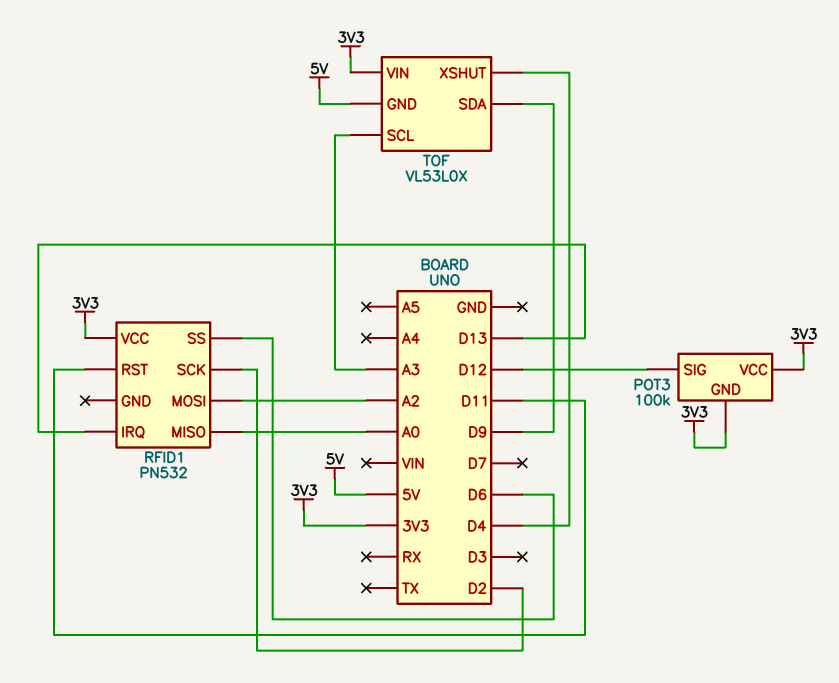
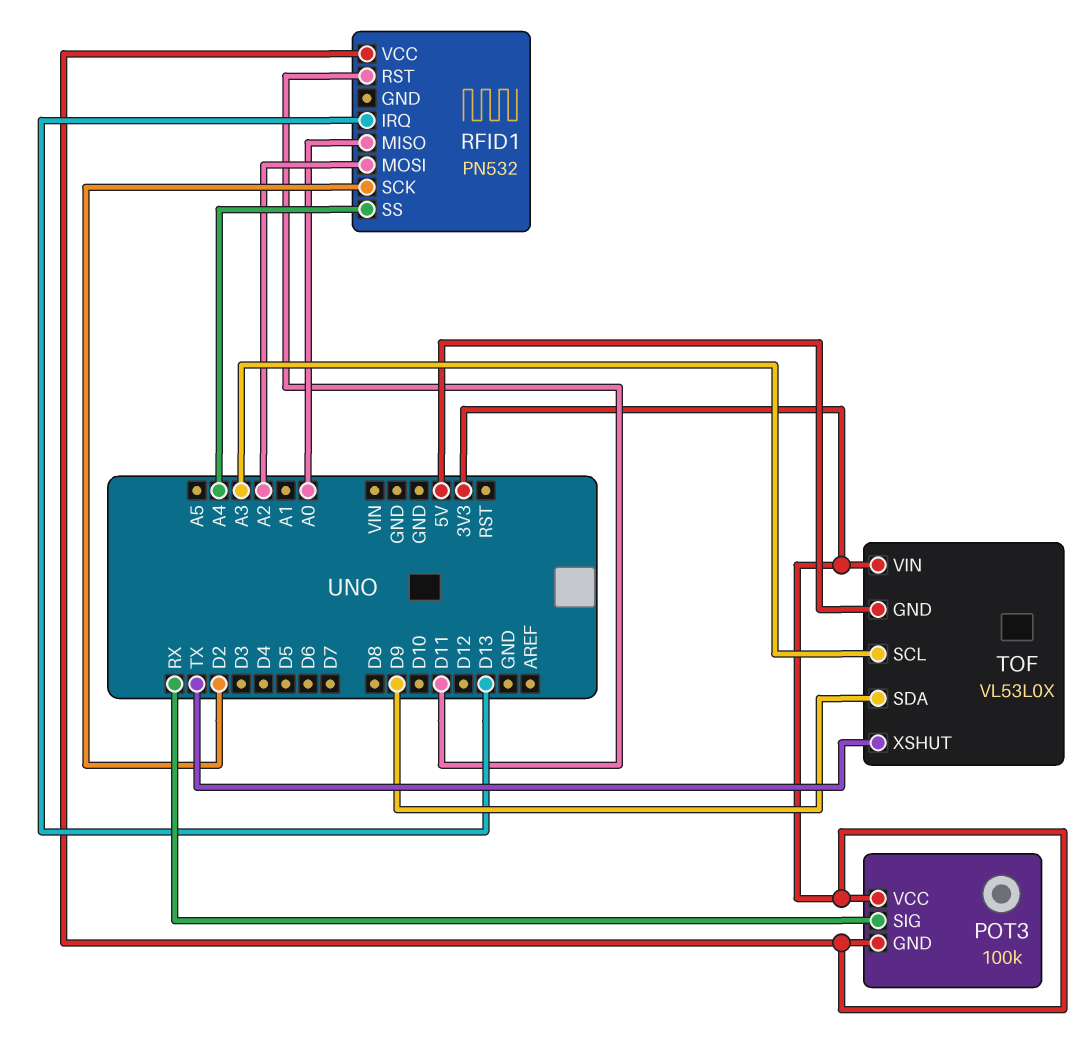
POT3 pin SIG: D12 -> RX
RFID1 pin SS: D6 -> A4
TOF pin XSHUT: D4 -> TX

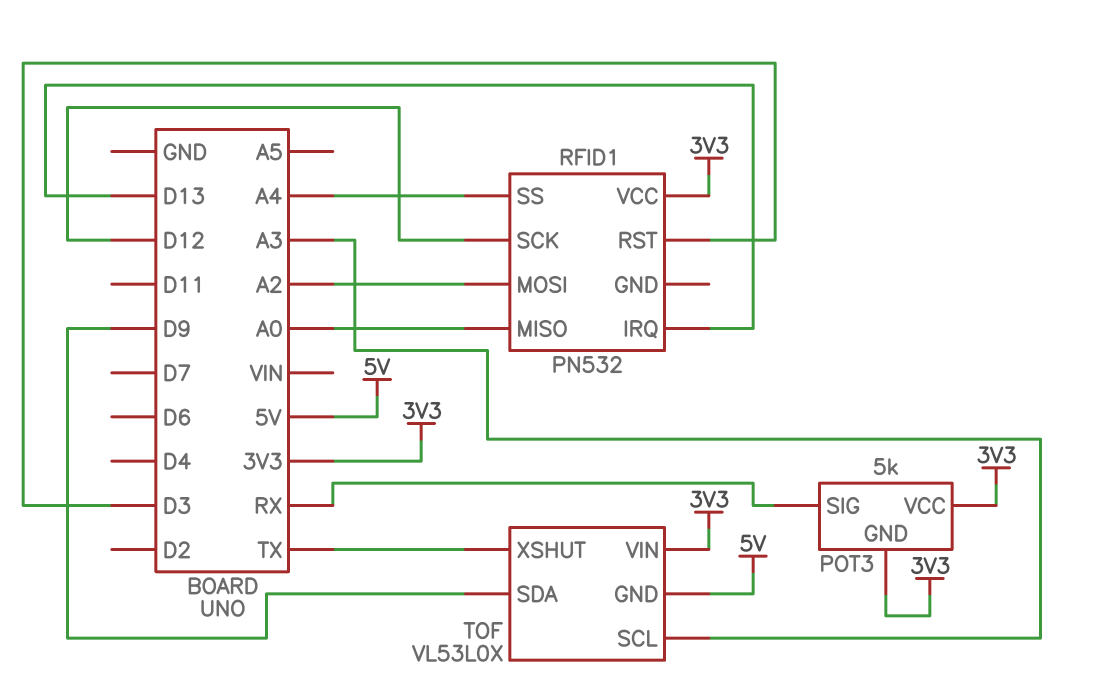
POT3: 100k -> 5k
RFID1 pin RST: D11 -> D3
RFID1 pin SCK: D2 -> D12

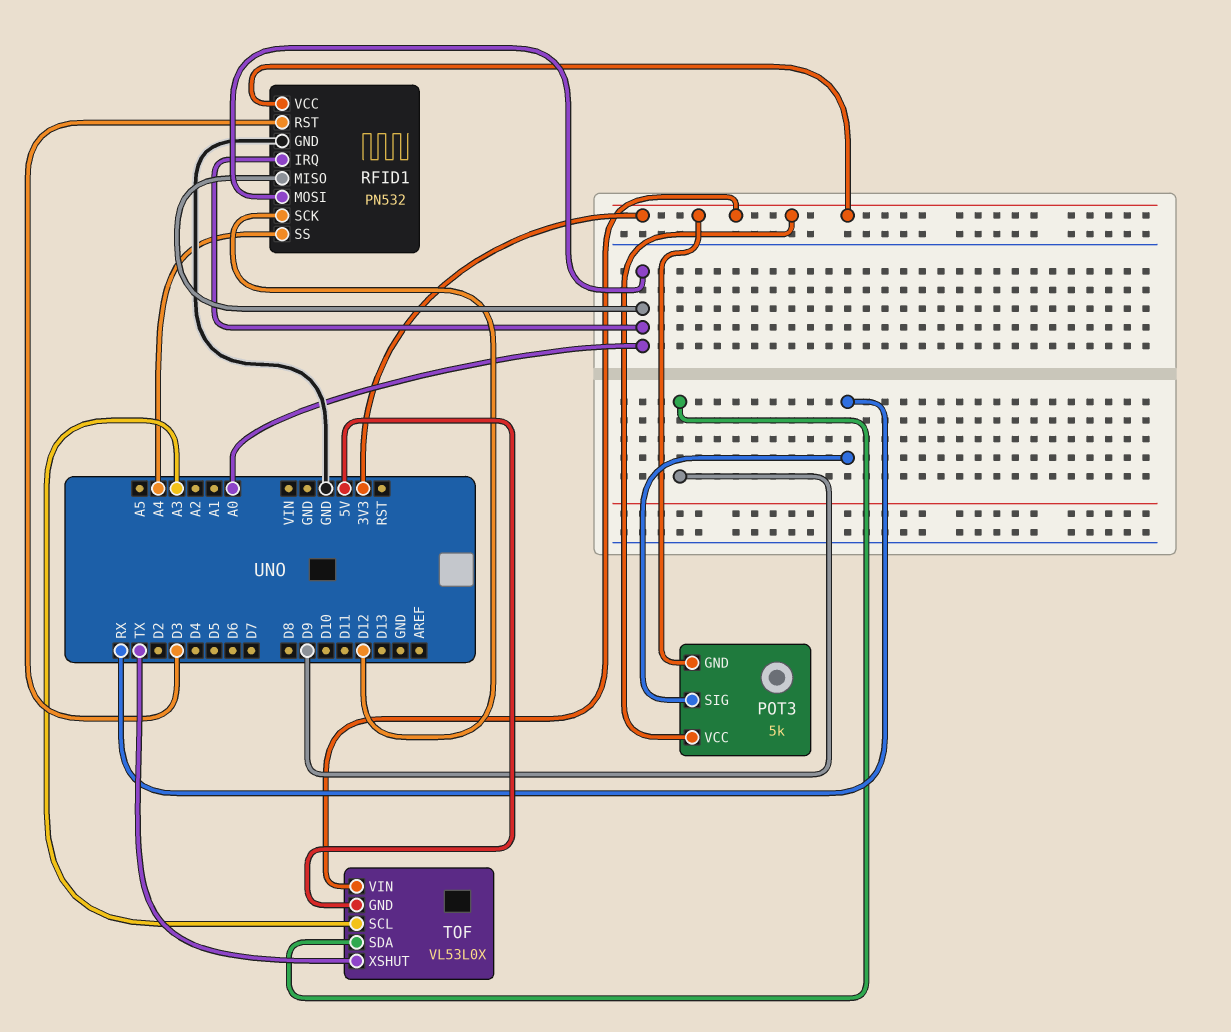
RFID1 pin GND: none -> GND
RFID1 pin IRQ: D13 -> A0
RFID1 pin MOSI: A2 -> A0

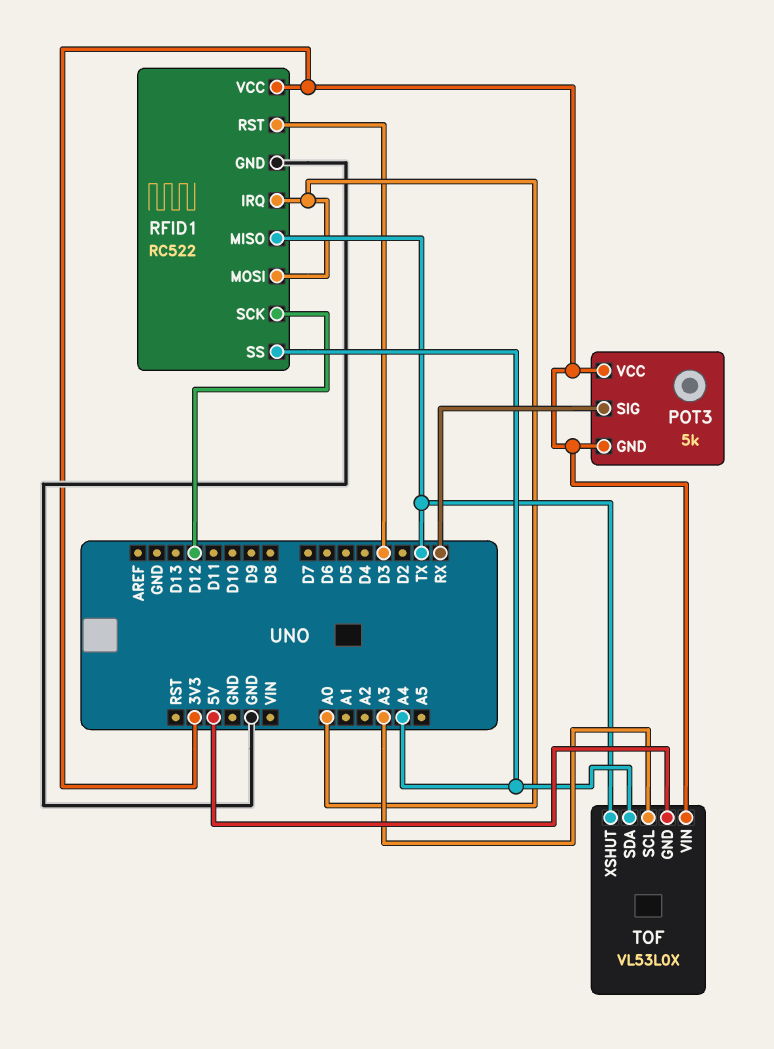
RFID1: PN532 -> RC522
RFID1 pin MISO: A0 -> TX
TOF pin SDA: D9 -> A4

